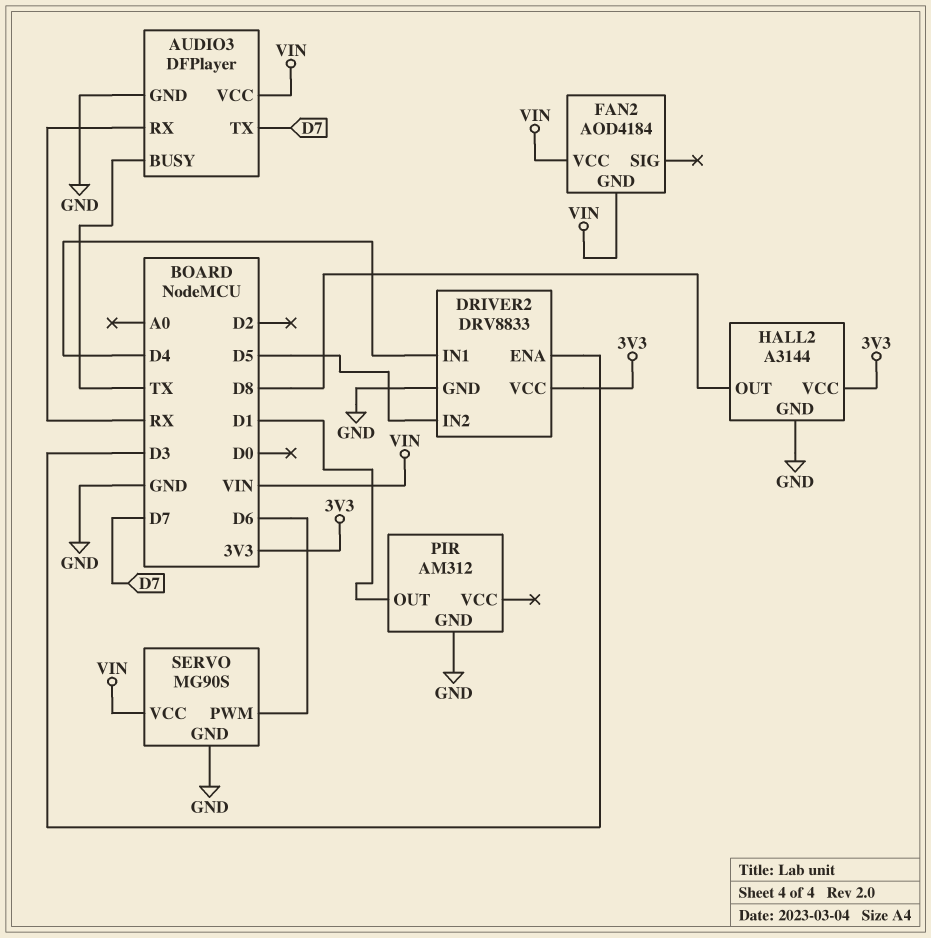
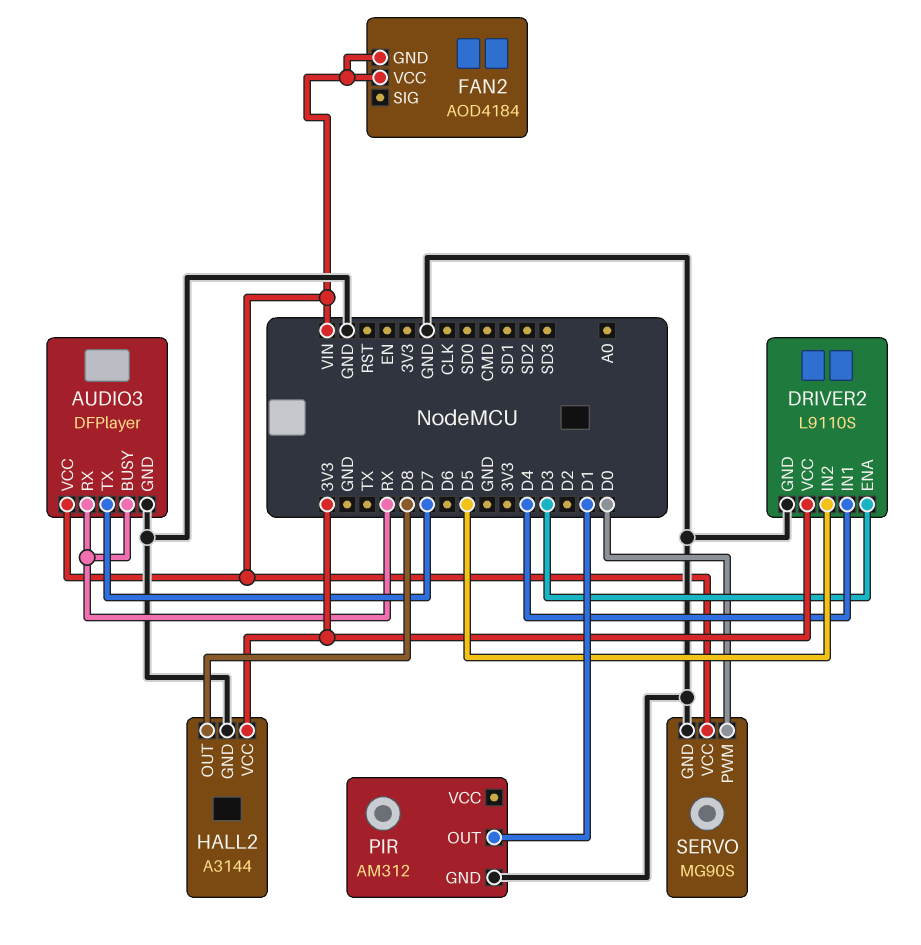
AUDIO3 pin BUSY: TX -> RX
DRIVER2: DRV8833 -> L9110S
SERVO pin PWM: D6 -> D0

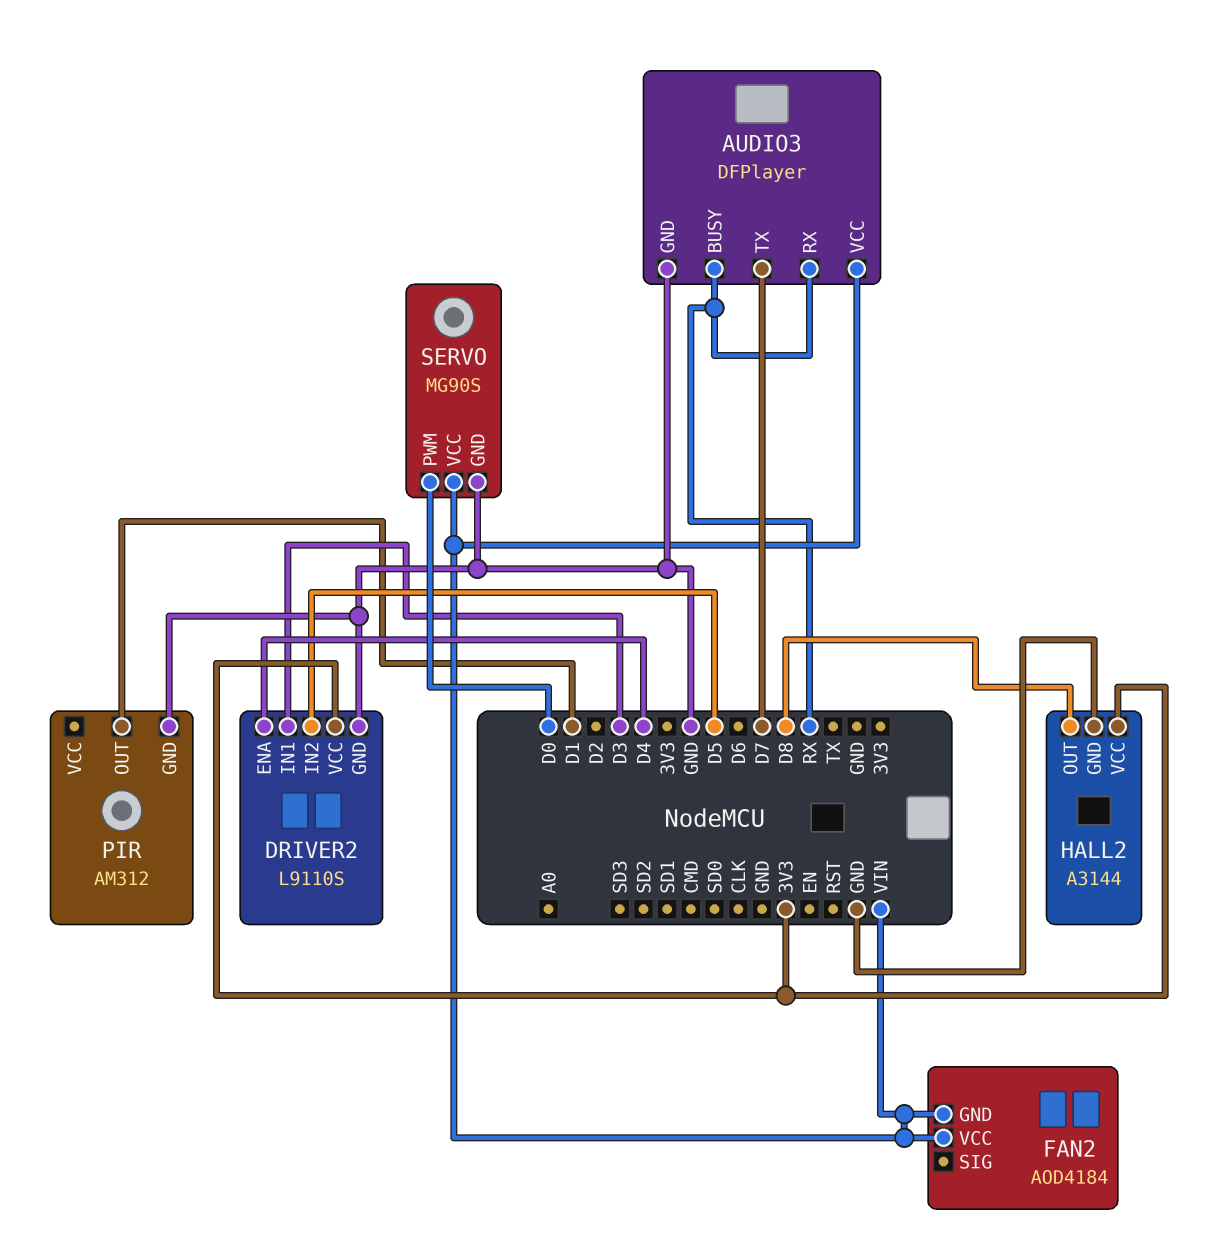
DRIVER2 pin ENA: D3 -> D4
DRIVER2 pin IN1: D4 -> D3

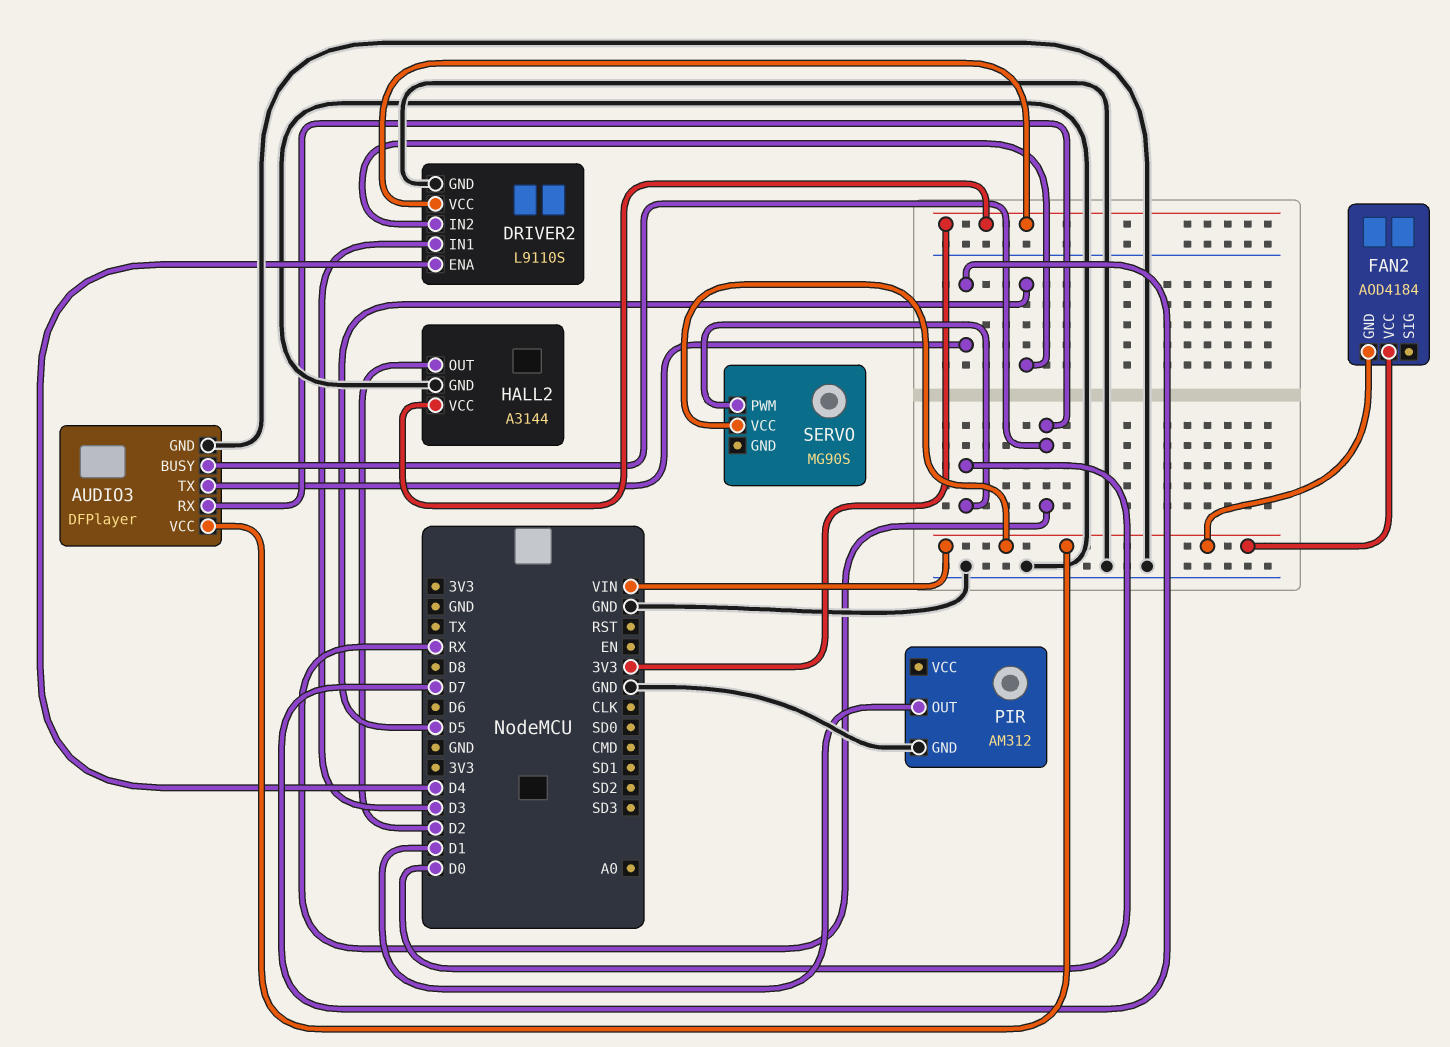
HALL2 pin OUT: D8 -> D2
SERVO pin GND: GND -> none

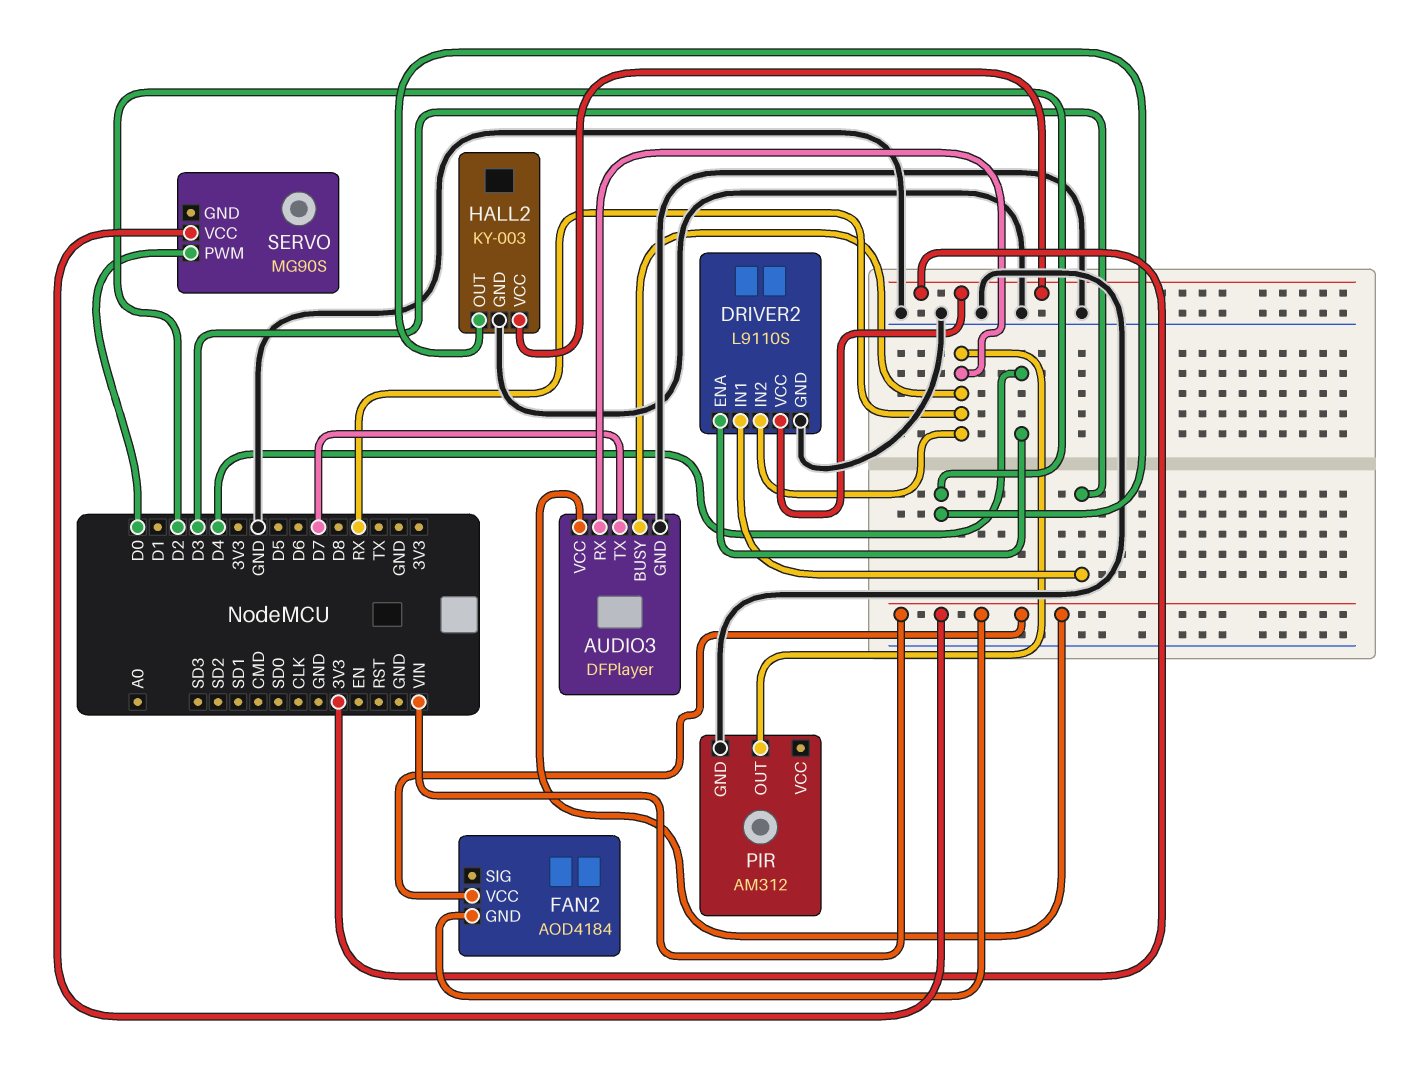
DRIVER2 pin IN2: D5 -> RX
HALL2: A3144 -> KY-003
PIR pin OUT: D1 -> RX

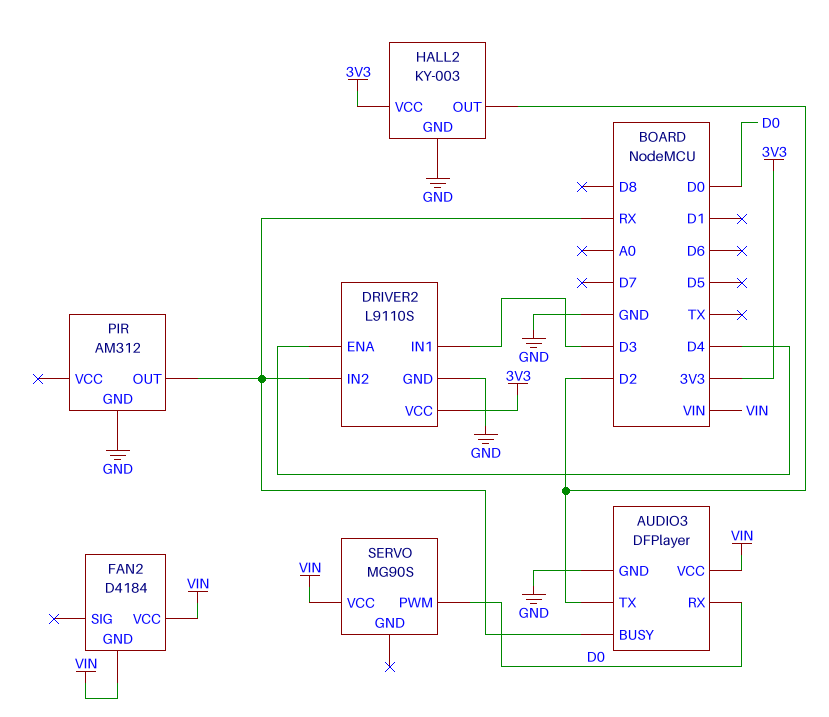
AUDIO3 pin RX: RX -> D0
AUDIO3 pin TX: D7 -> D2
FAN2: AOD4184 -> D4184

